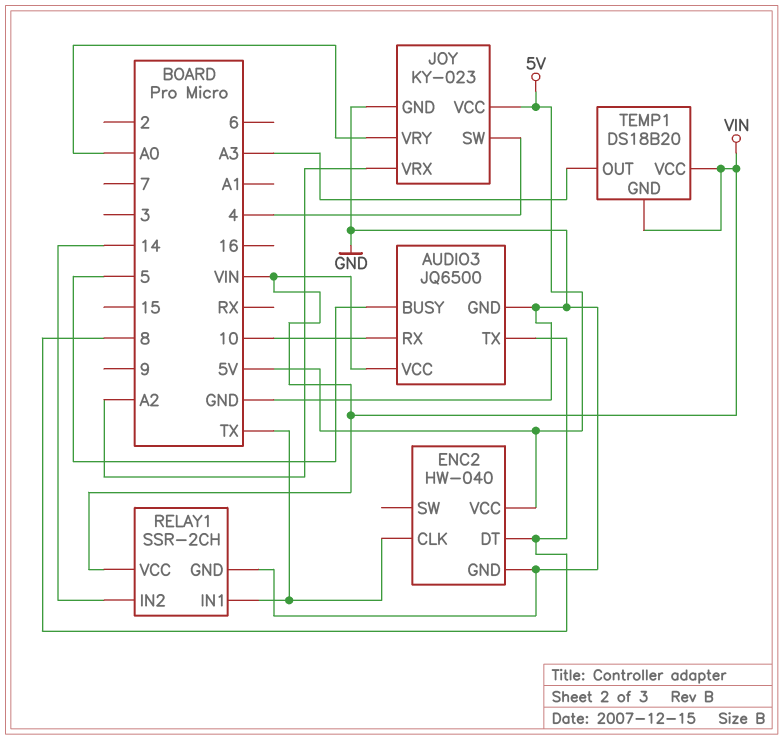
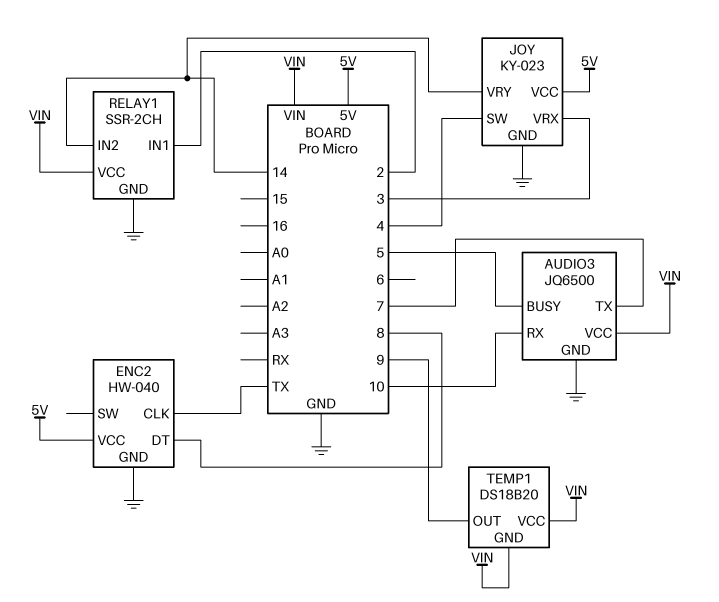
AUDIO3 pin TX: 8 -> 7
JOY pin VRX: A2 -> 3
JOY pin VRY: A0 -> 14
RELAY1 pin IN1: TX -> 2
TEMP1 pin OUT: A3 -> 9

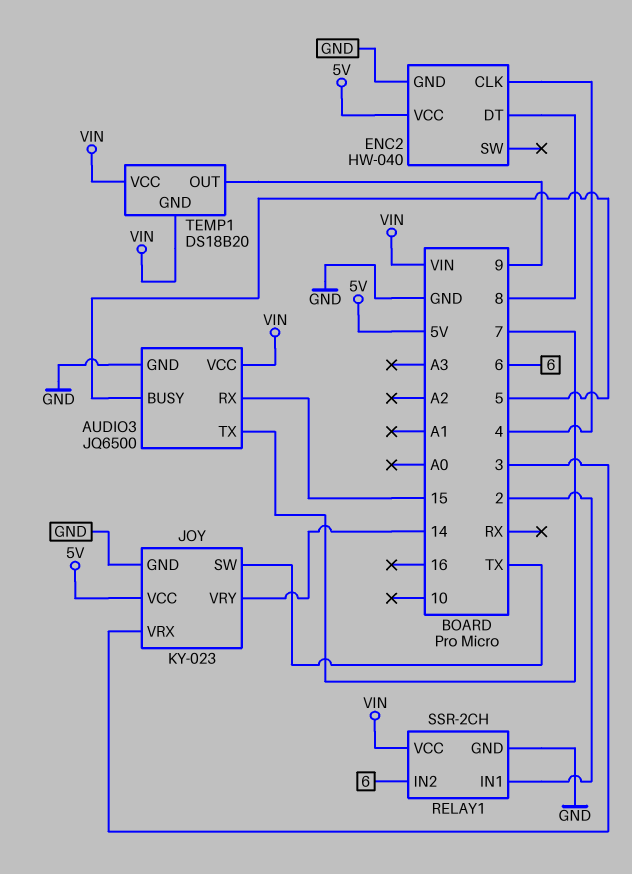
AUDIO3 pin RX: 10 -> 15
ENC2 pin CLK: TX -> 4
JOY pin SW: 4 -> TX
RELAY1 pin IN2: 14 -> 6

